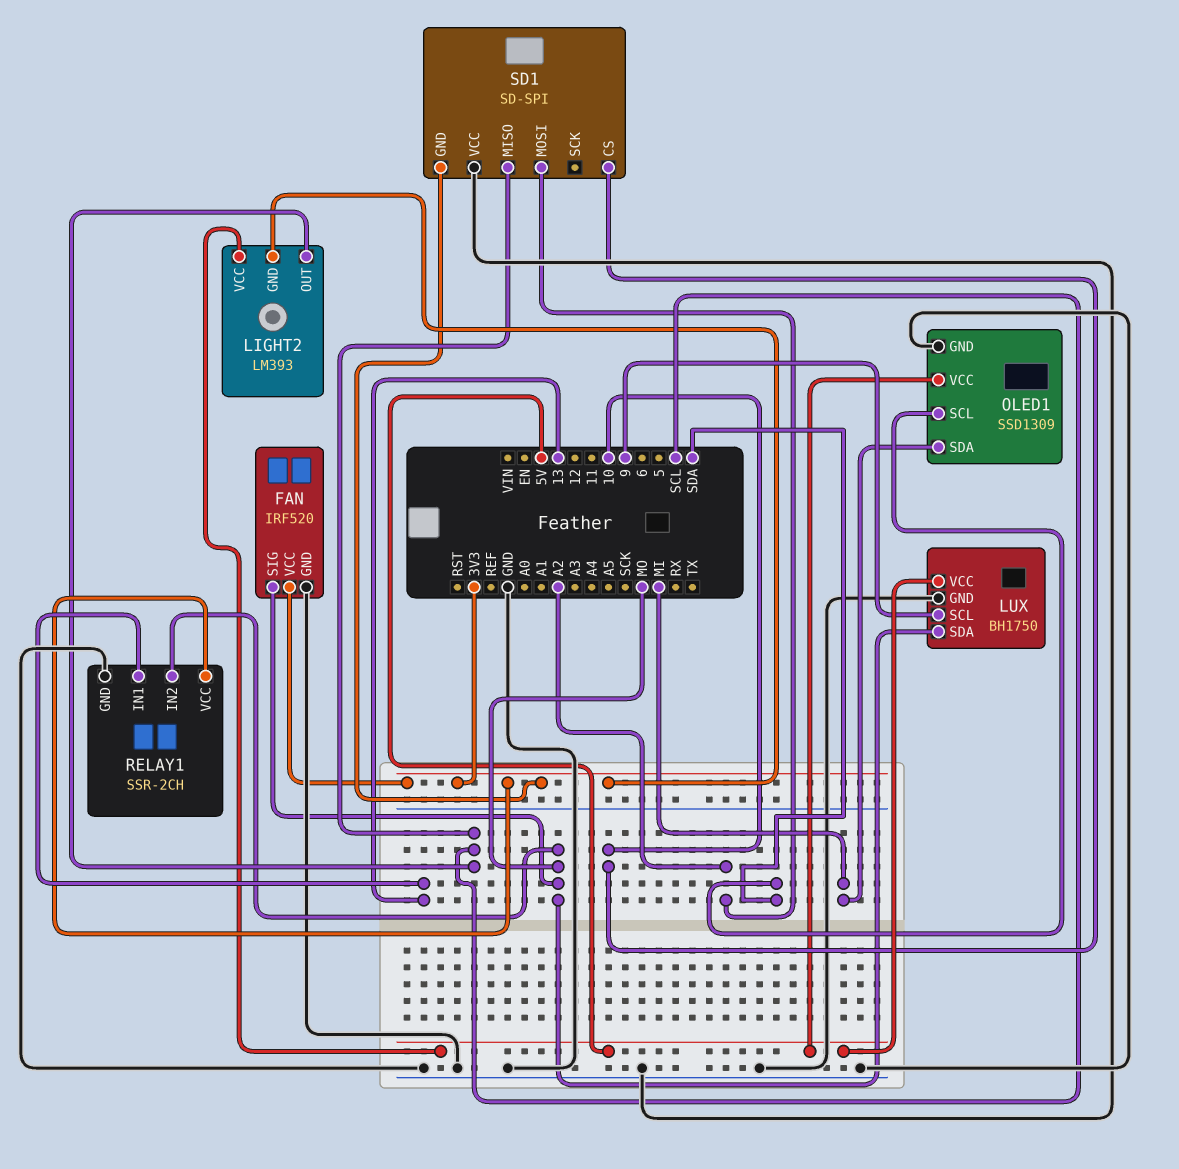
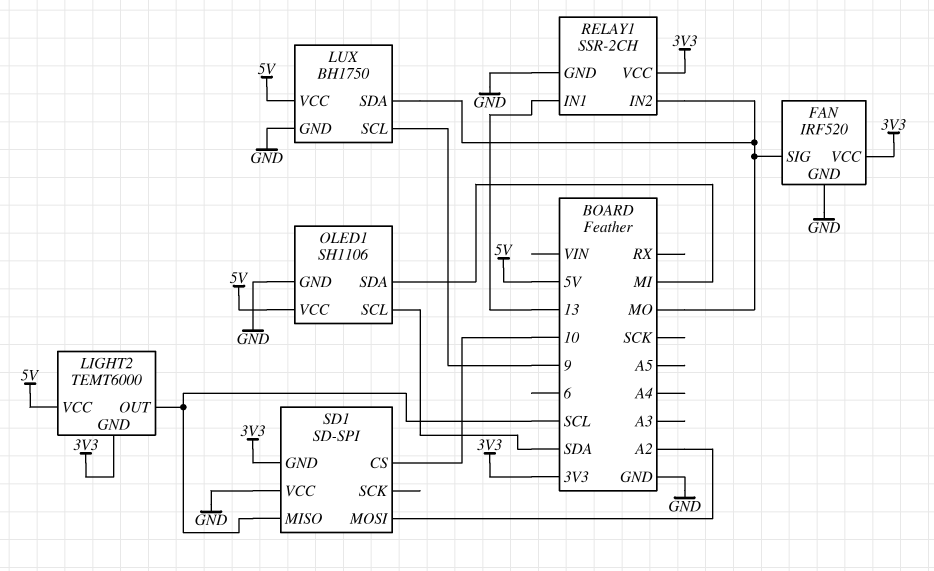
LIGHT2: LM393 -> TEMT6000
OLED1: SSD1309 -> SH1106

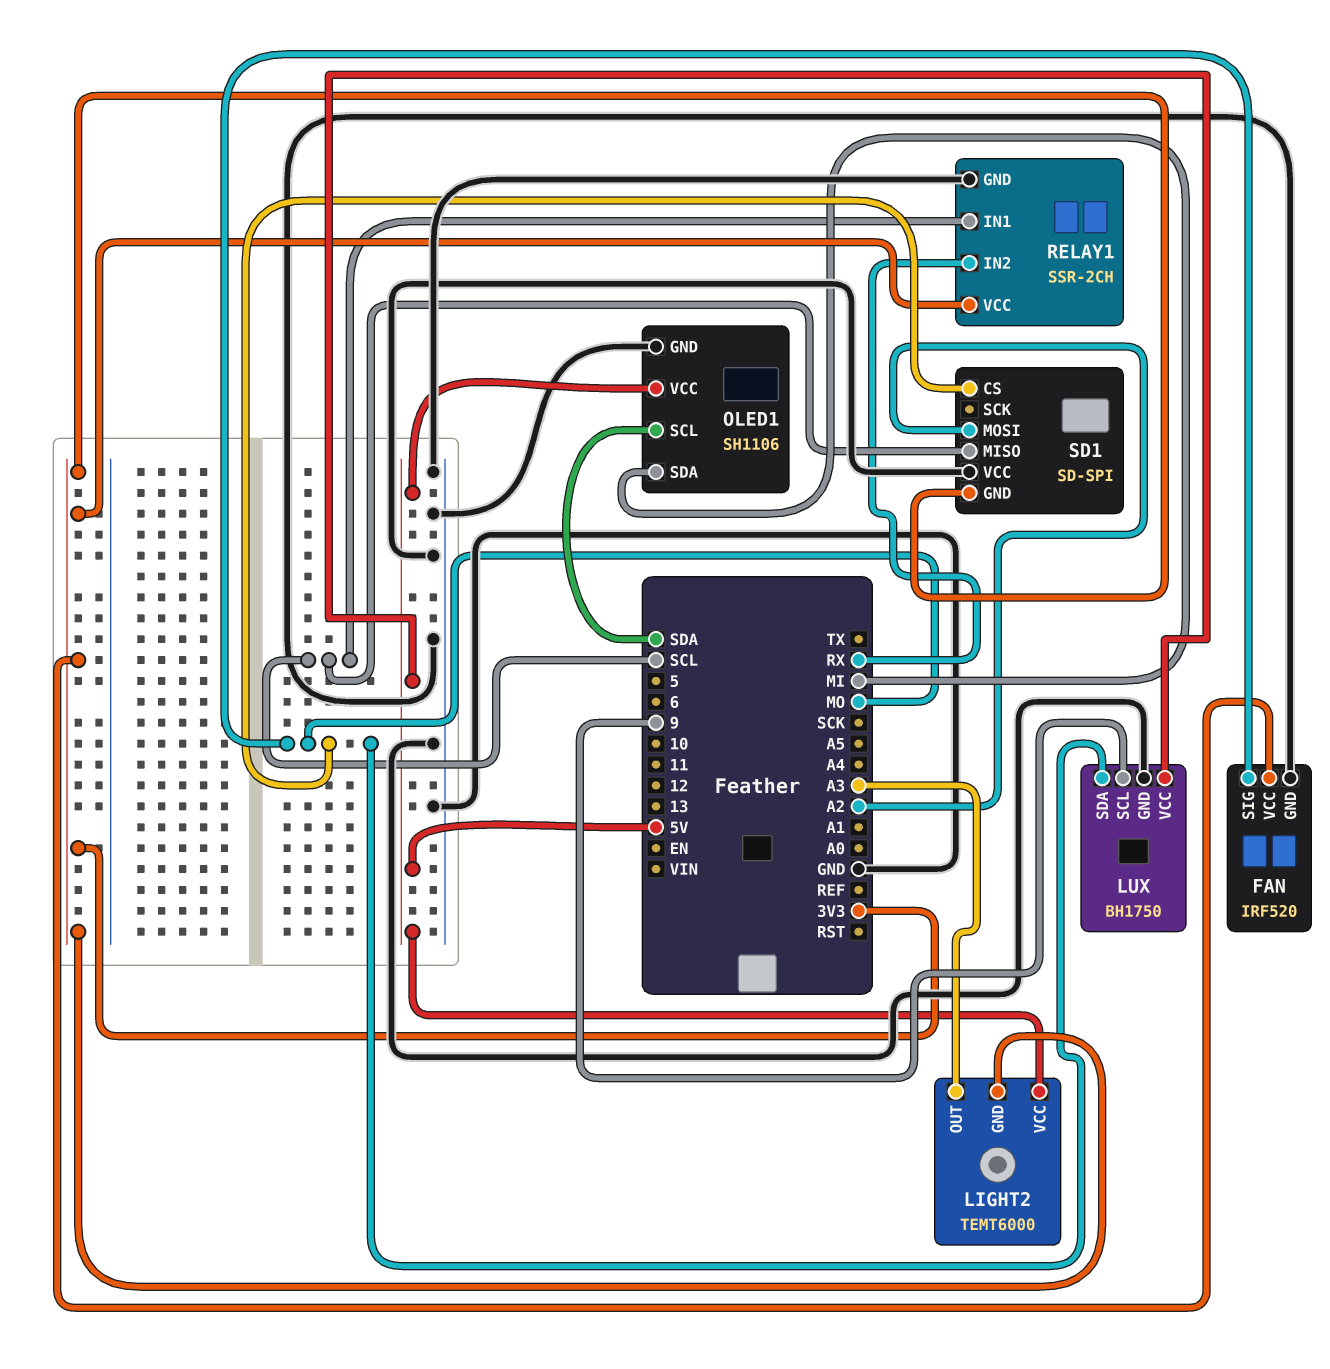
LIGHT2 pin OUT: SCL -> A3
RELAY1 pin IN1: 13 -> SCL
RELAY1 pin IN2: MO -> RX
SD1 pin CS: 10 -> MO

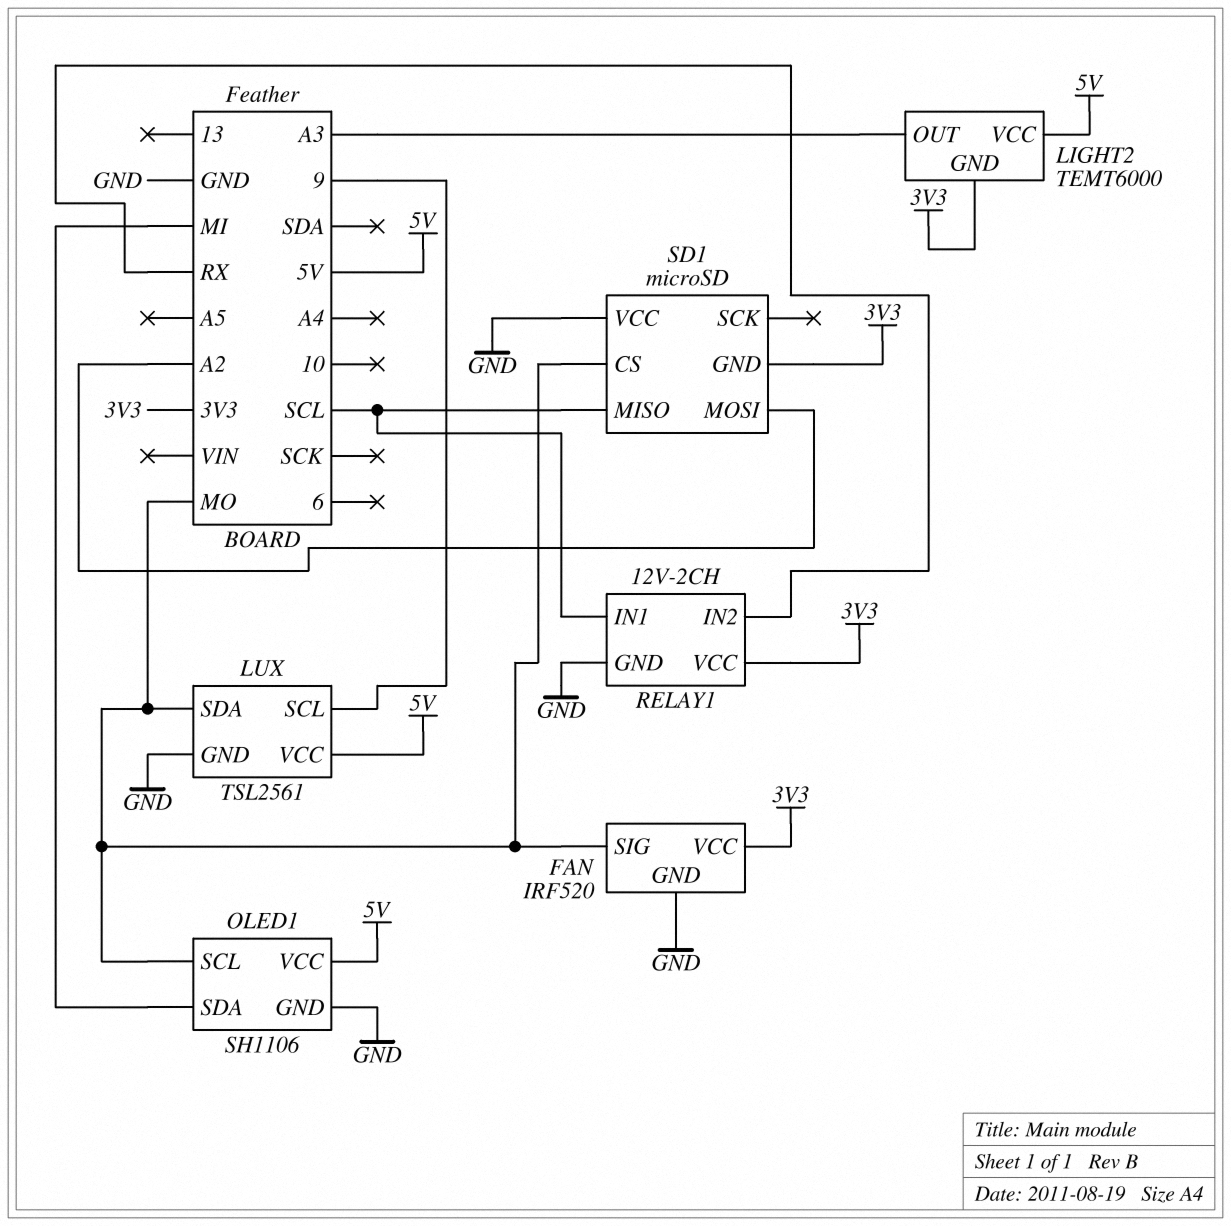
LUX: BH1750 -> TSL2561
OLED1 pin SCL: SDA -> MO
RELAY1: SSR-2CH -> 12V-2CH
SD1: SD-SPI -> microSD

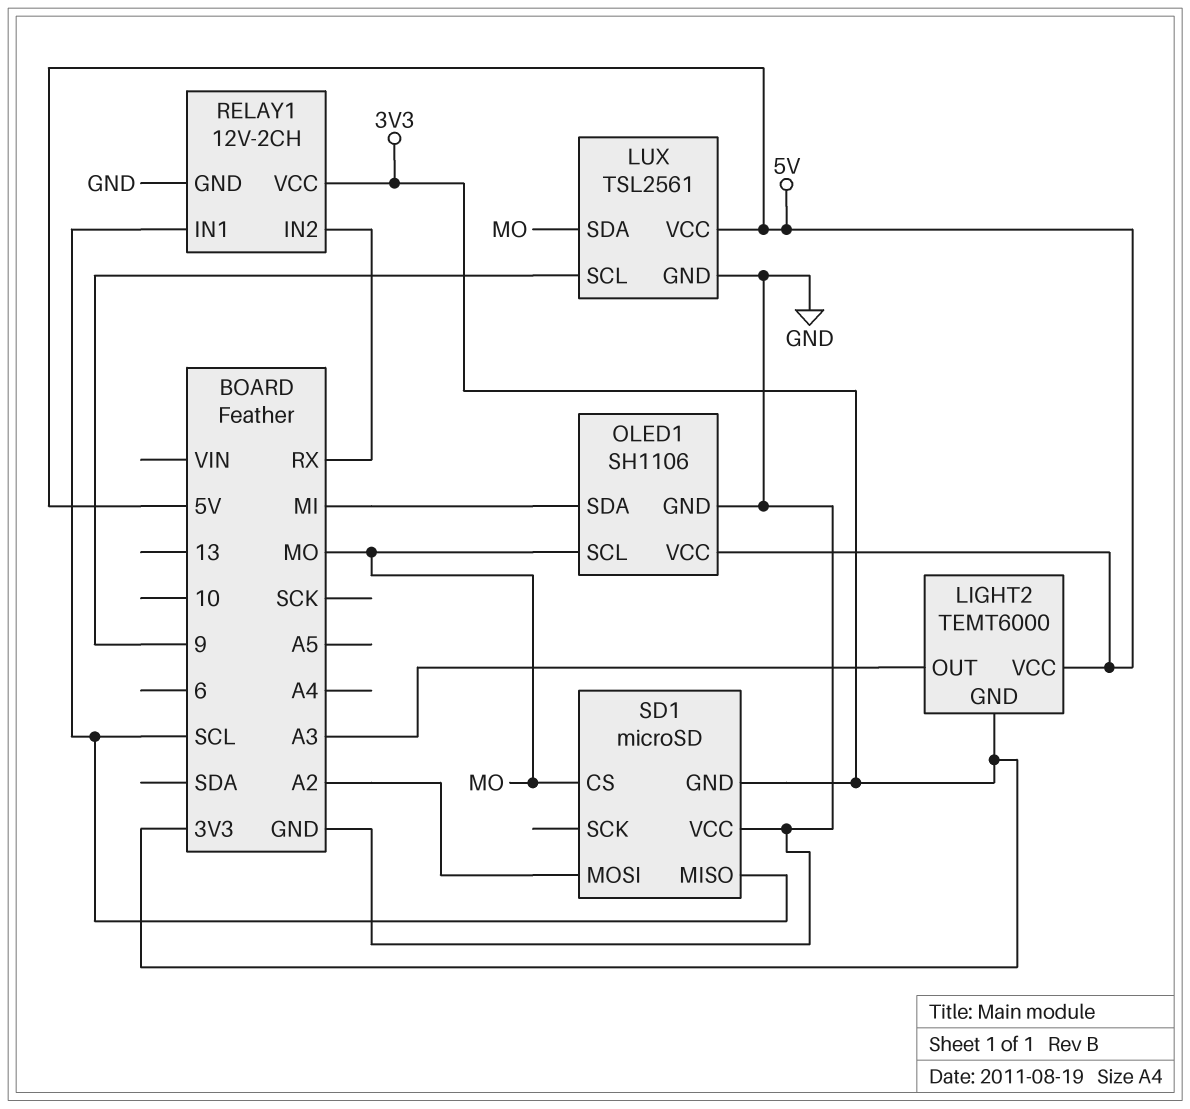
FAN: IRF520 -> none
FAN pin GND: GND -> none
FAN pin SIG: MO -> none
FAN pin VCC: 3V3 -> none

